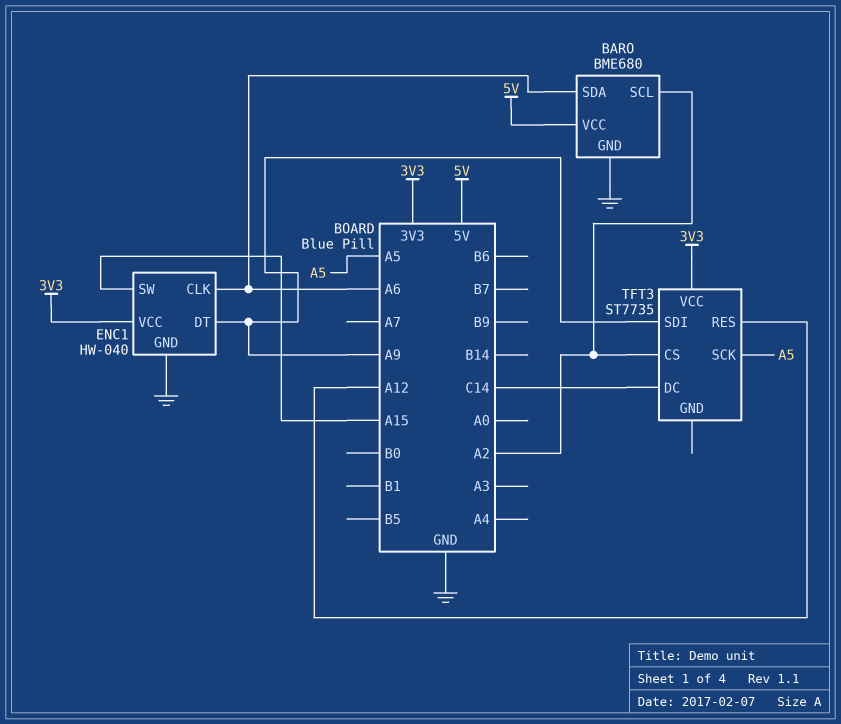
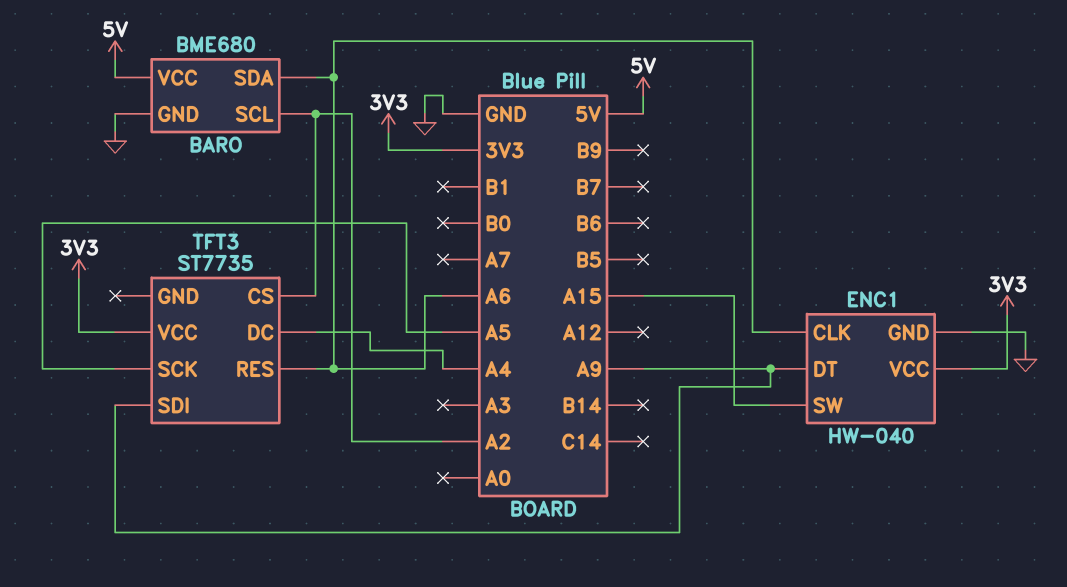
TFT3 pin DC: C14 -> A4
TFT3 pin RES: A12 -> A6

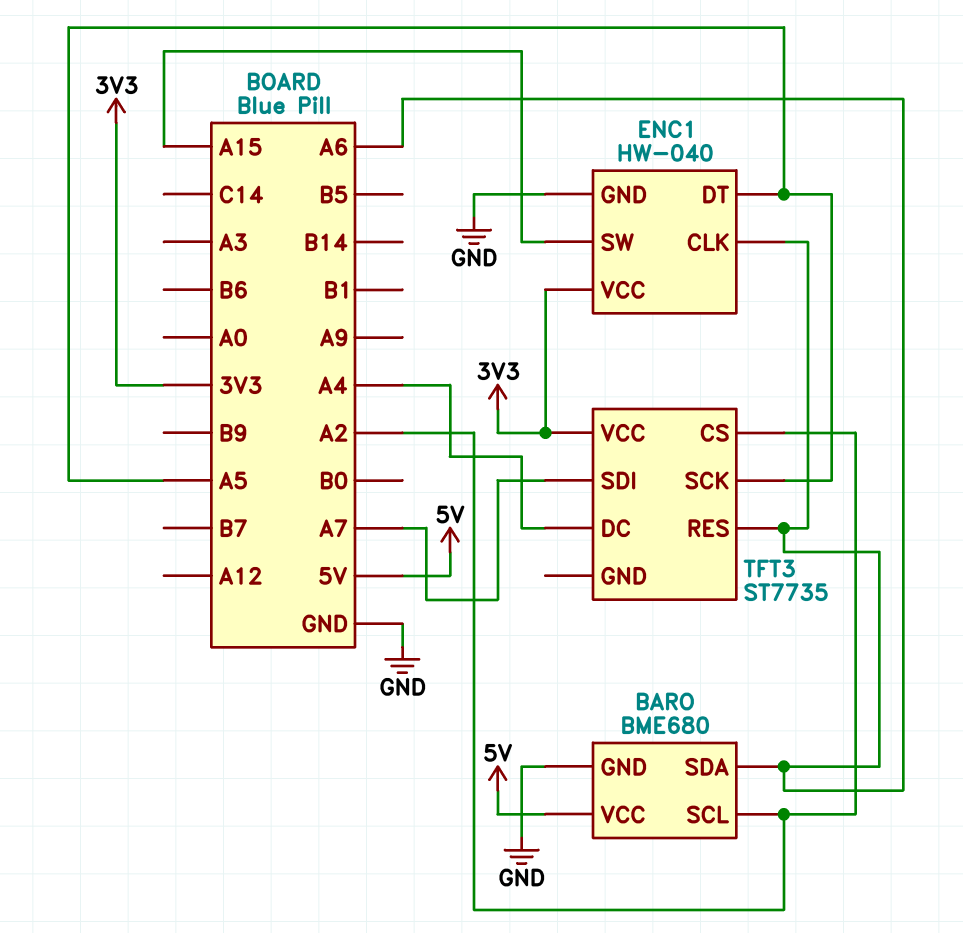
ENC1 pin DT: A9 -> A5
TFT3 pin SDI: A9 -> A7

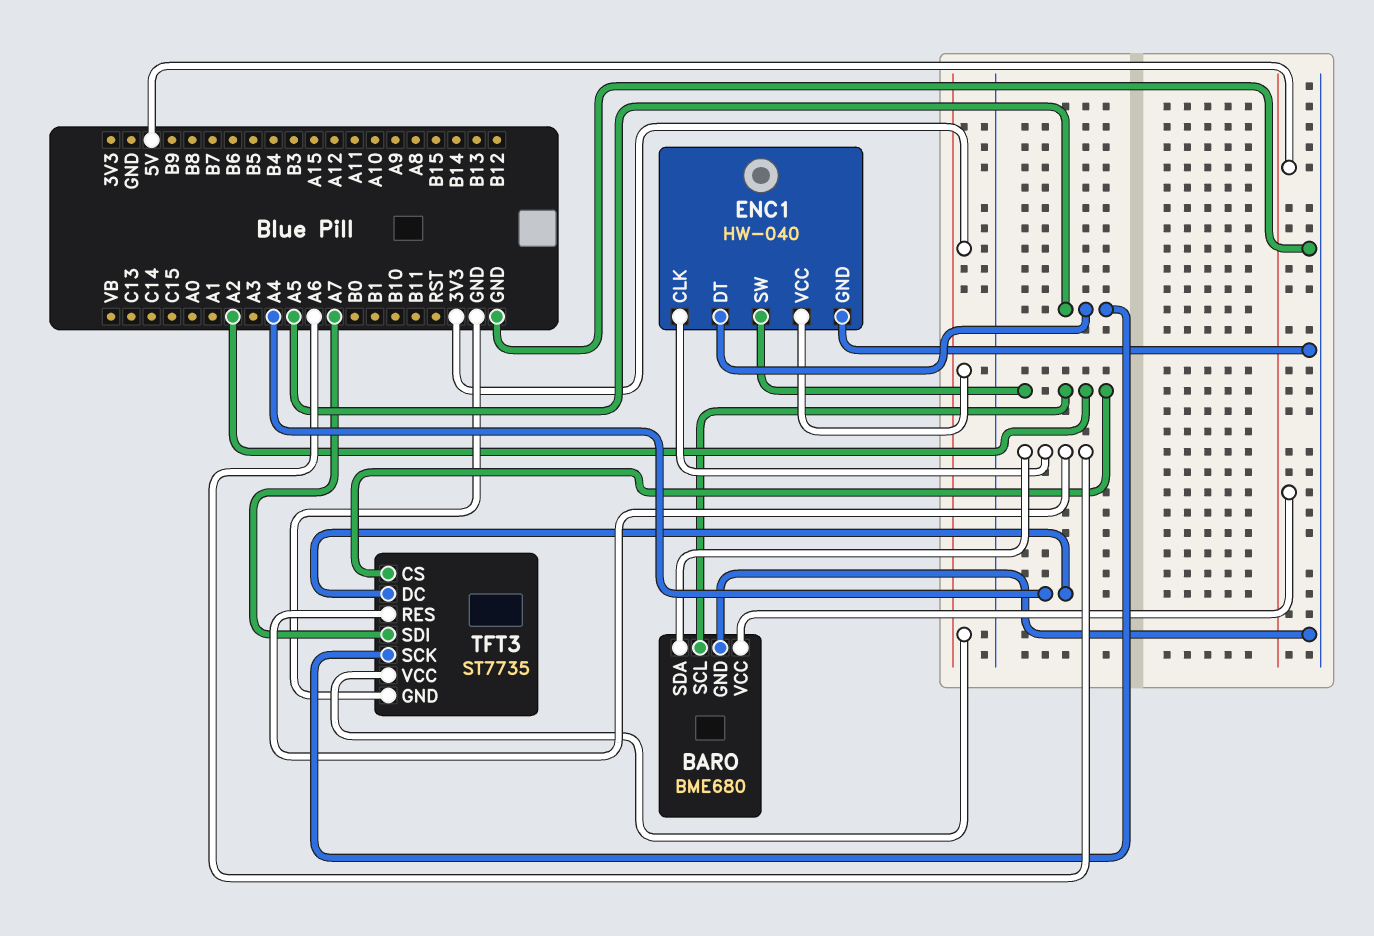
ENC1 pin SW: A15 -> A2
TFT3 pin GND: none -> GND

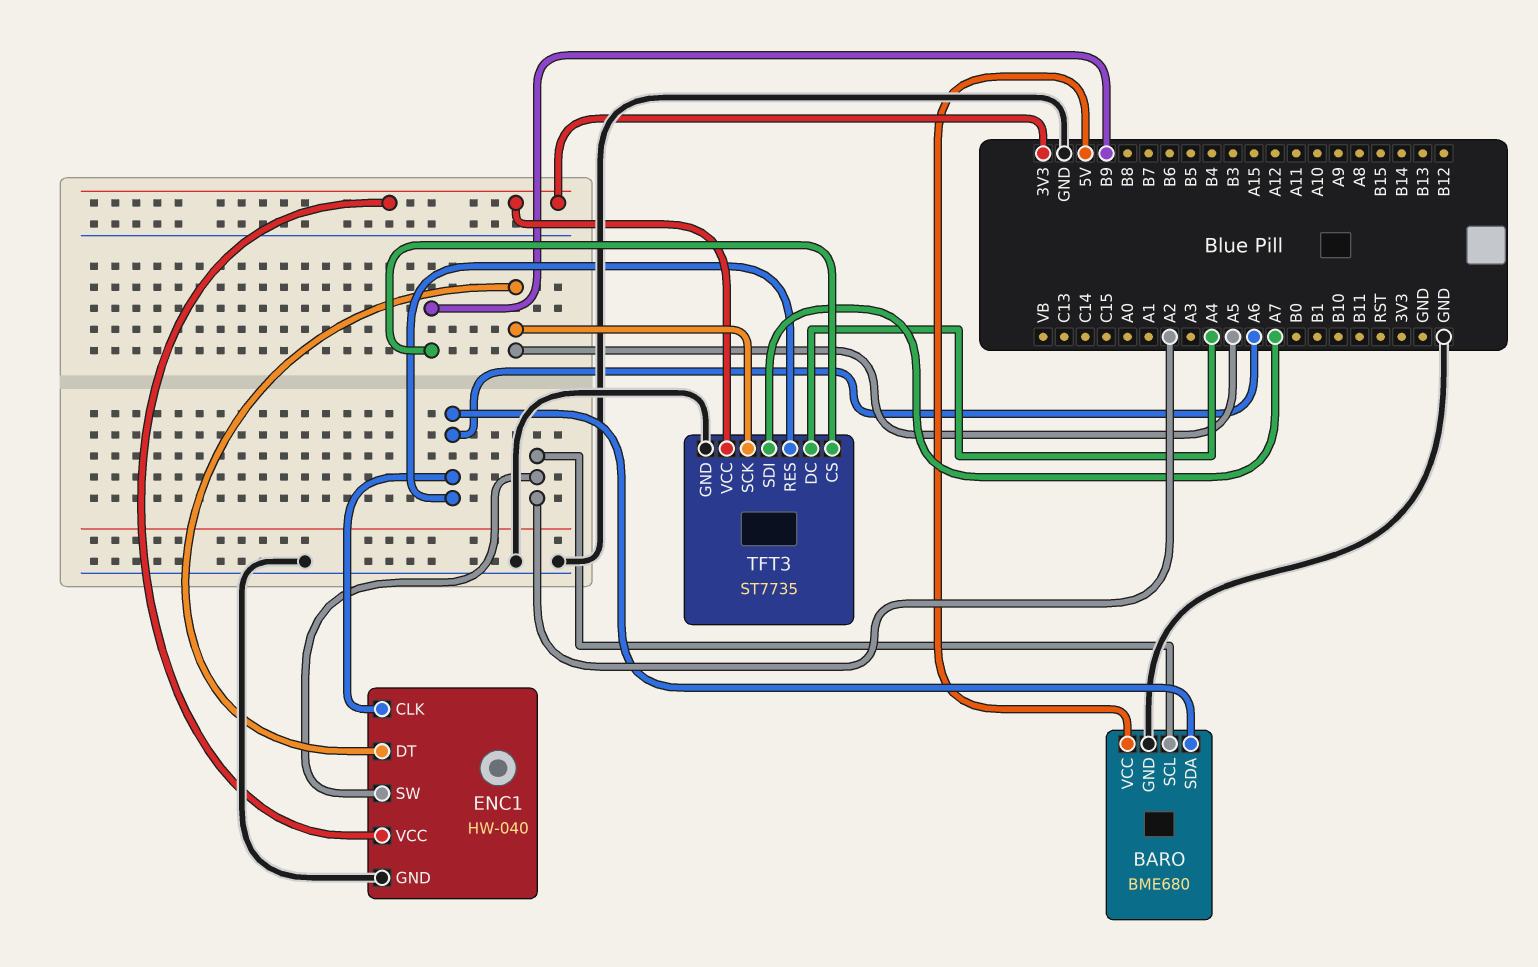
TFT3 pin CS: A2 -> B9

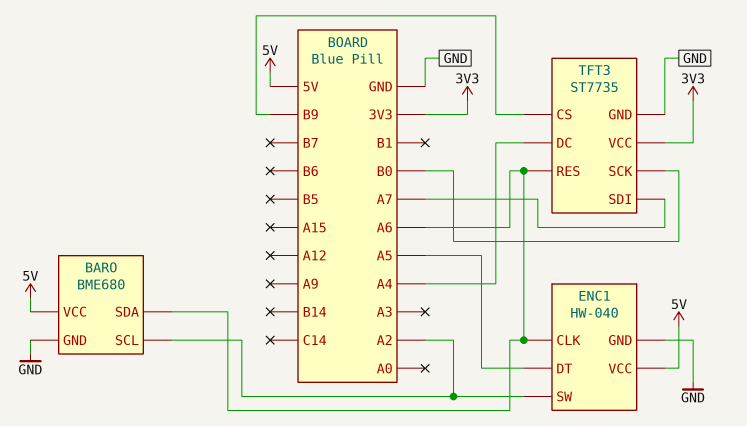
ENC1 pin VCC: 3V3 -> 5V
TFT3 pin SCK: A5 -> B0

